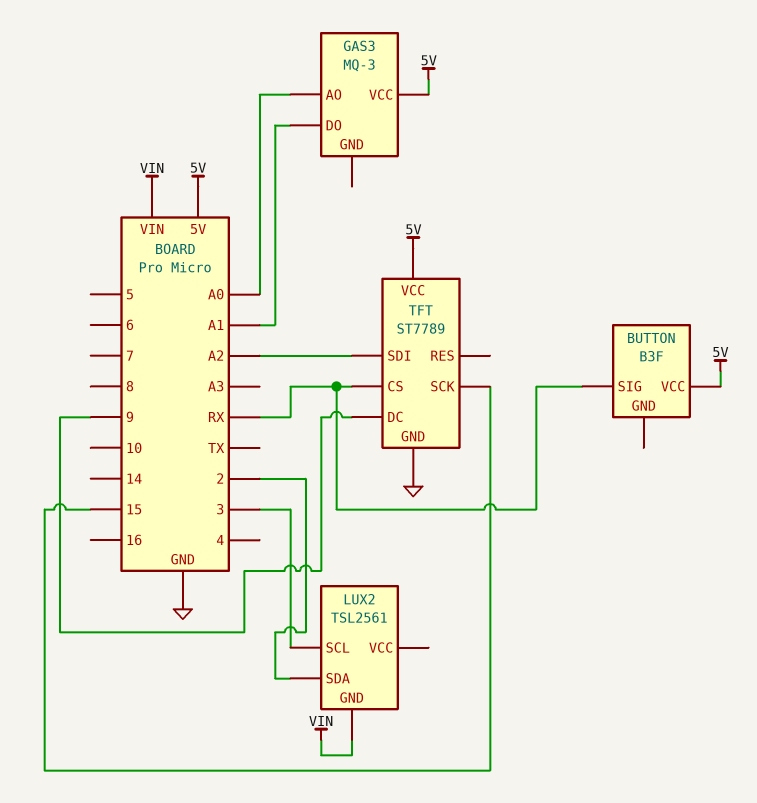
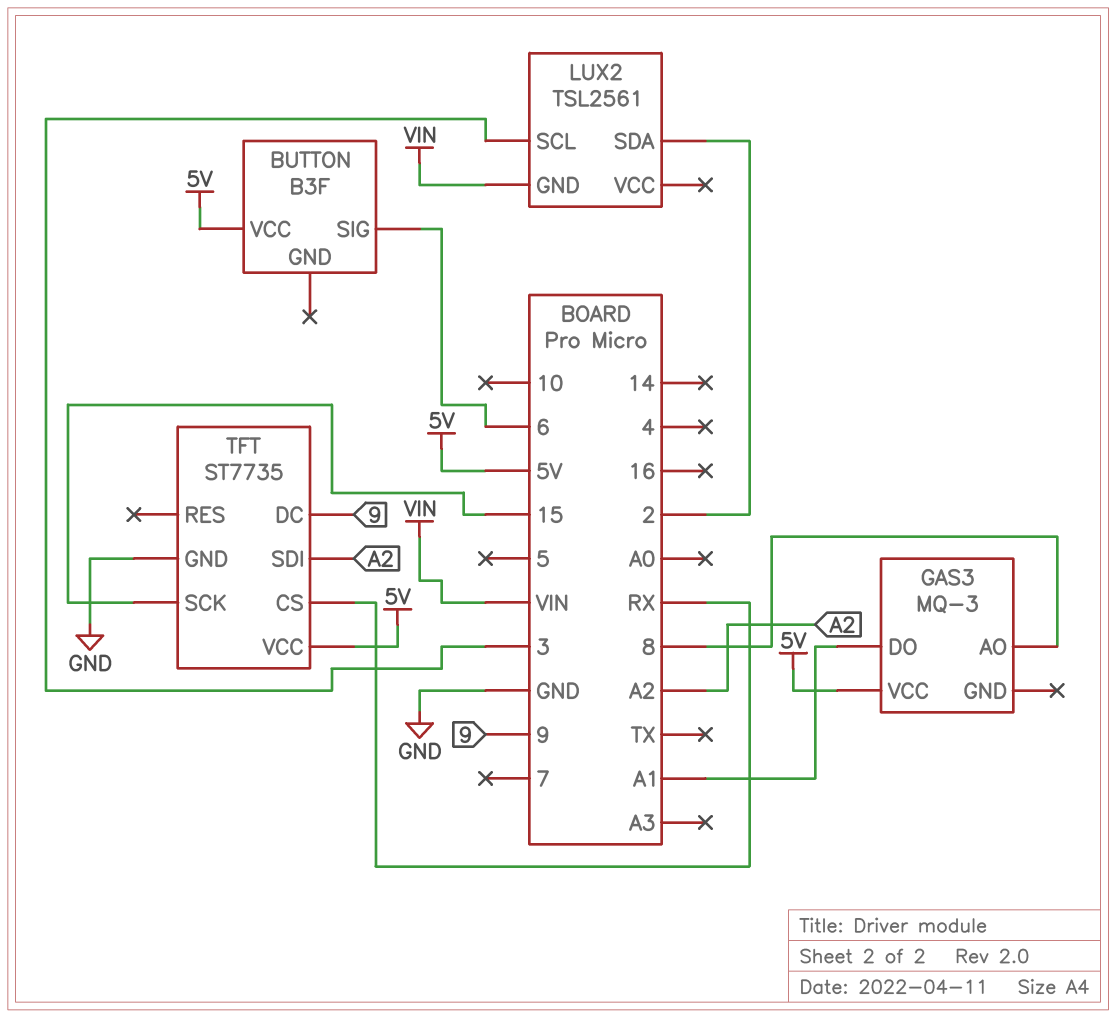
BUTTON pin SIG: RX -> 6
GAS3 pin AO: A0 -> 8
TFT: ST7789 -> ST7735

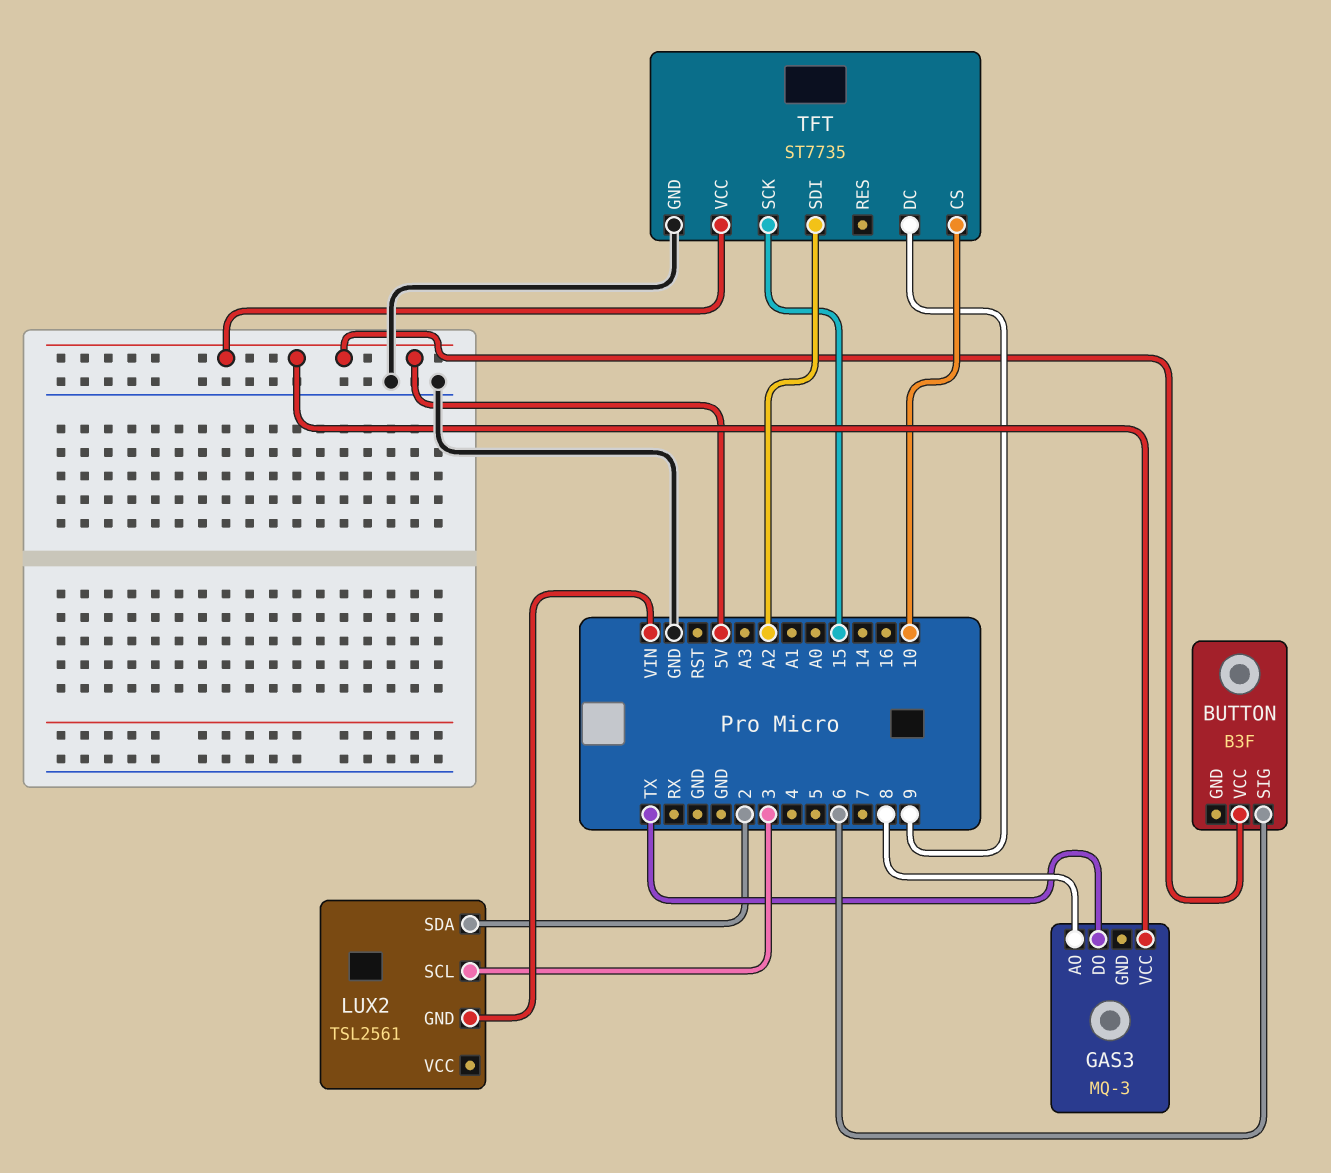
GAS3 pin DO: A1 -> TX
TFT pin CS: RX -> 10

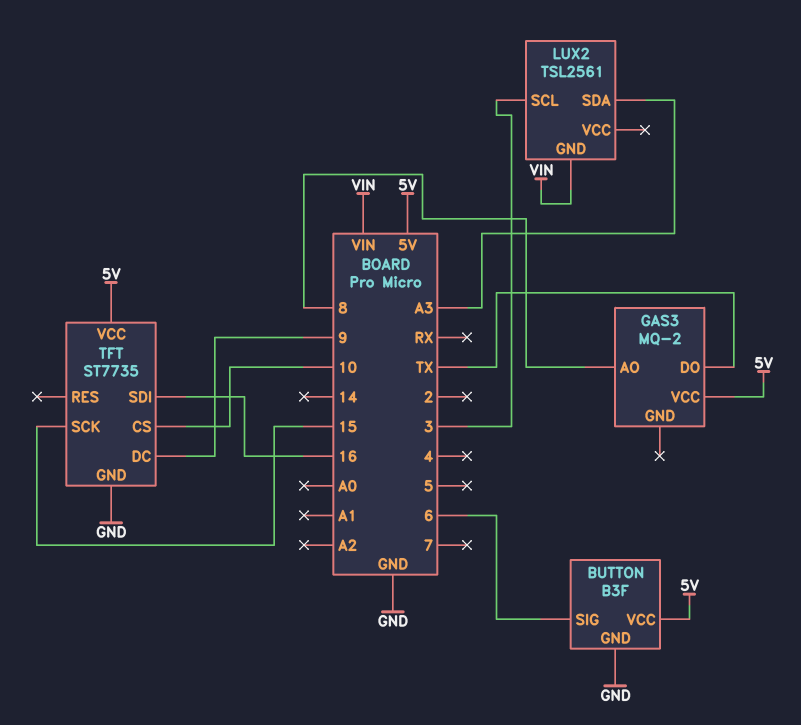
BUTTON pin GND: none -> GND
GAS3: MQ-3 -> MQ-2
LUX2 pin SDA: 2 -> A3
TFT pin SDI: A2 -> 16

